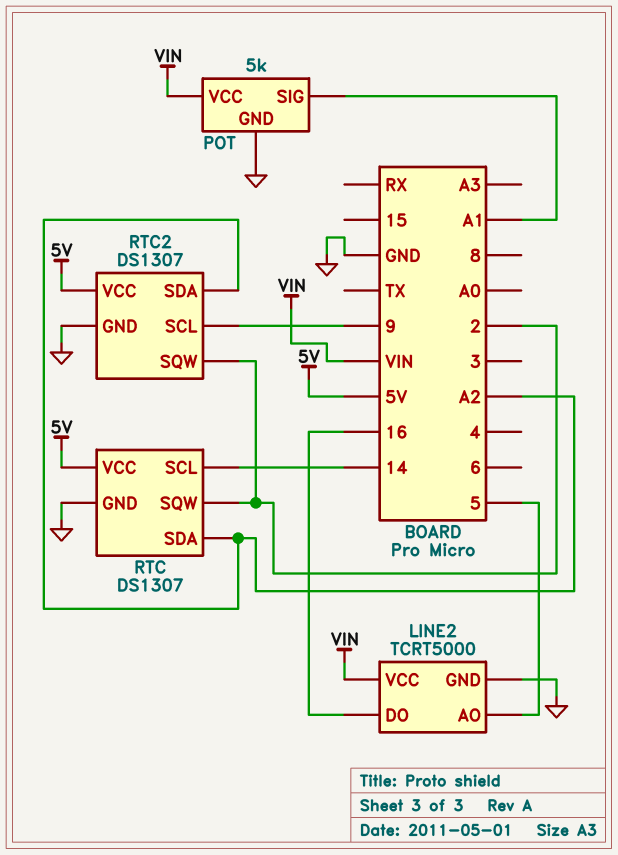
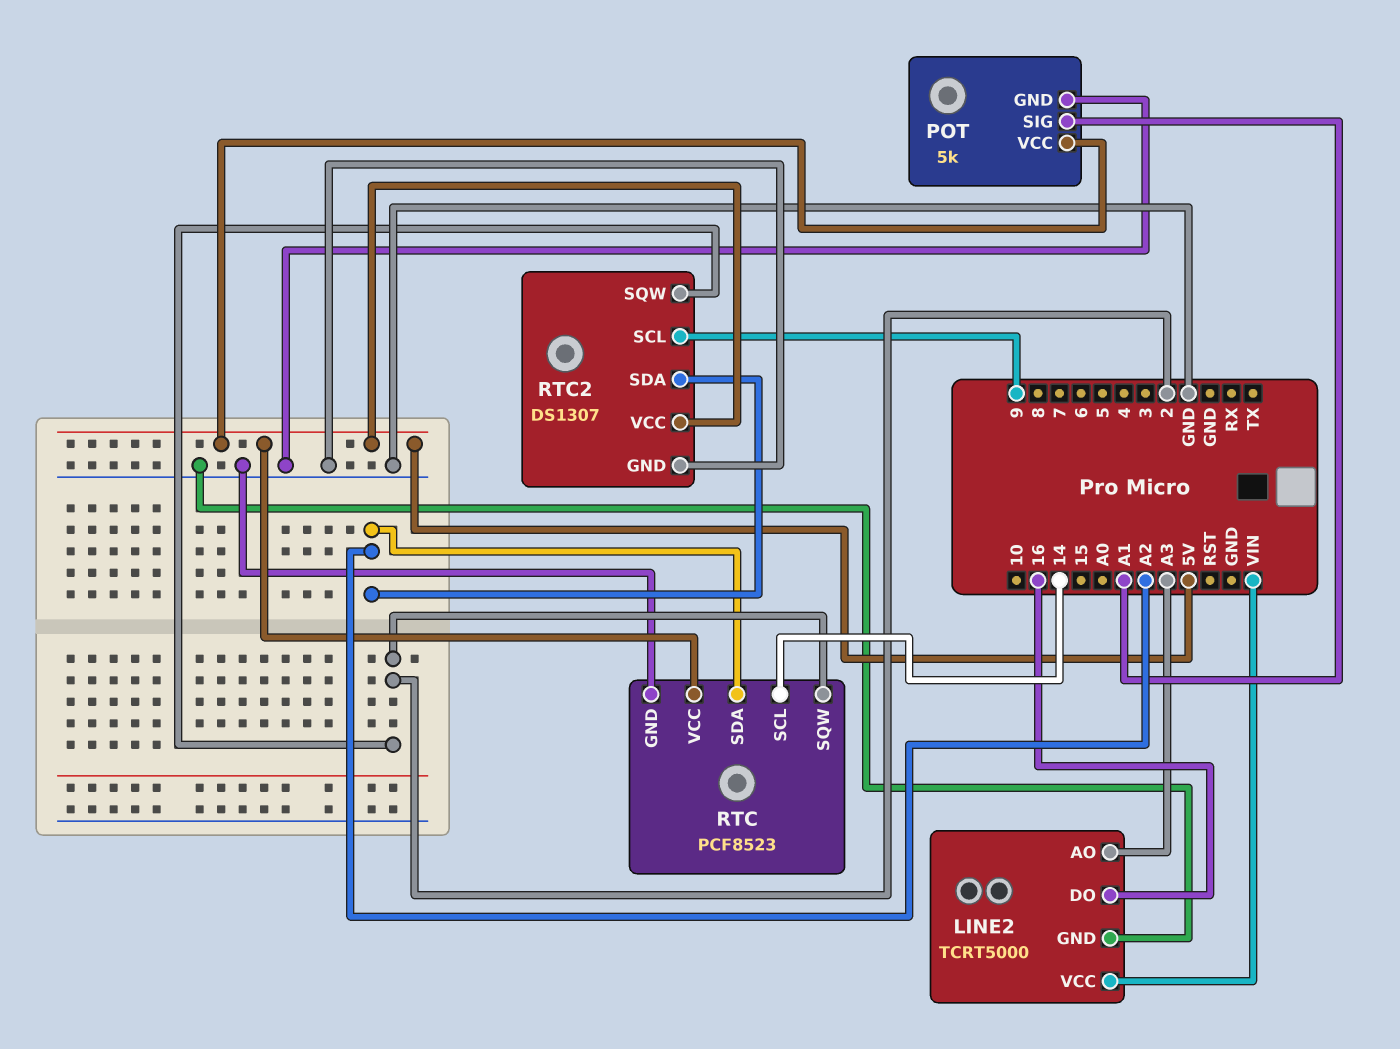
LINE2 pin AO: 5 -> A3
POT pin VCC: VIN -> 5V
RTC: DS1307 -> PCF8523

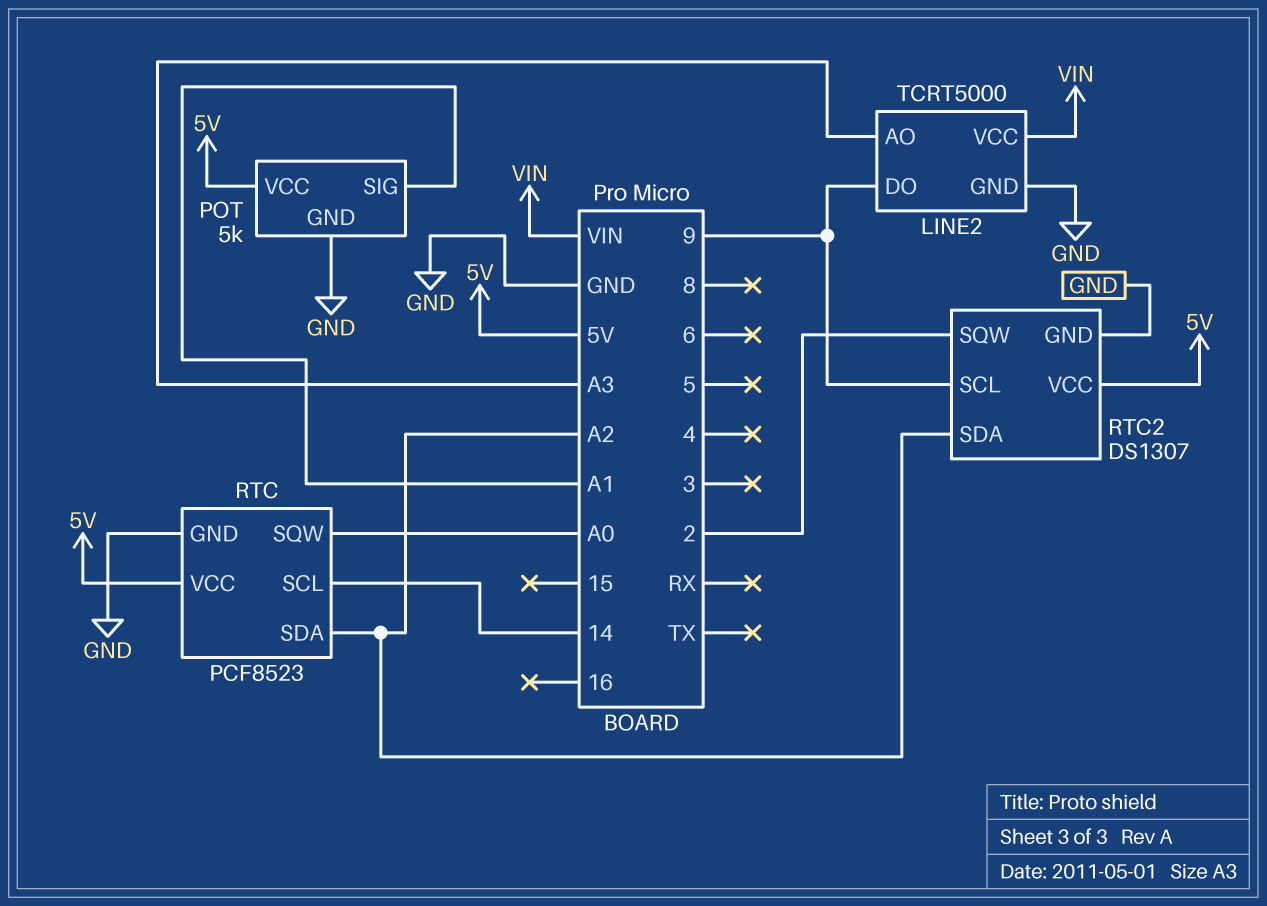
LINE2 pin DO: 16 -> 9
RTC pin SQW: 2 -> A0

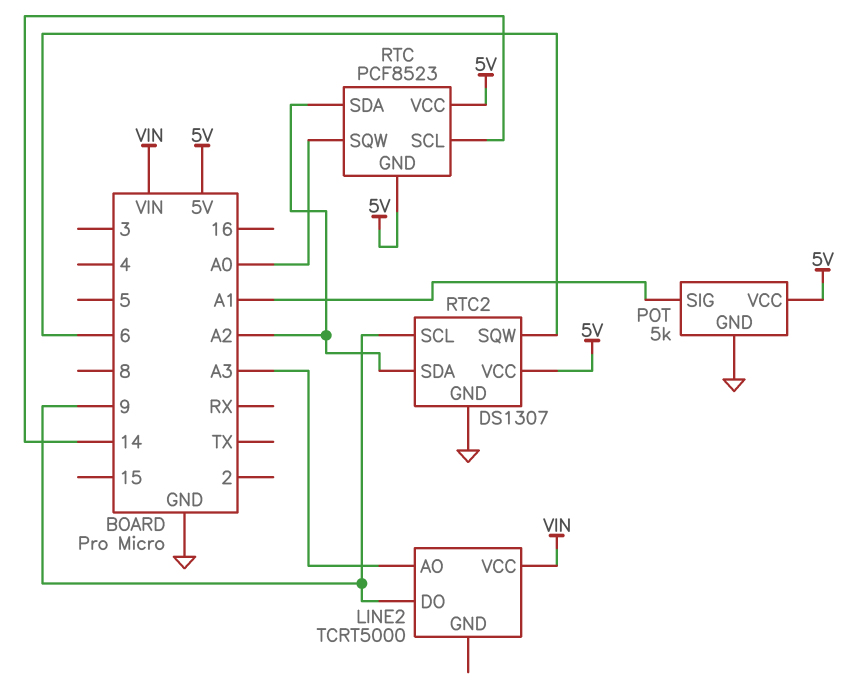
LINE2 pin GND: GND -> none
RTC pin GND: GND -> 5V
RTC2 pin SQW: 2 -> 6

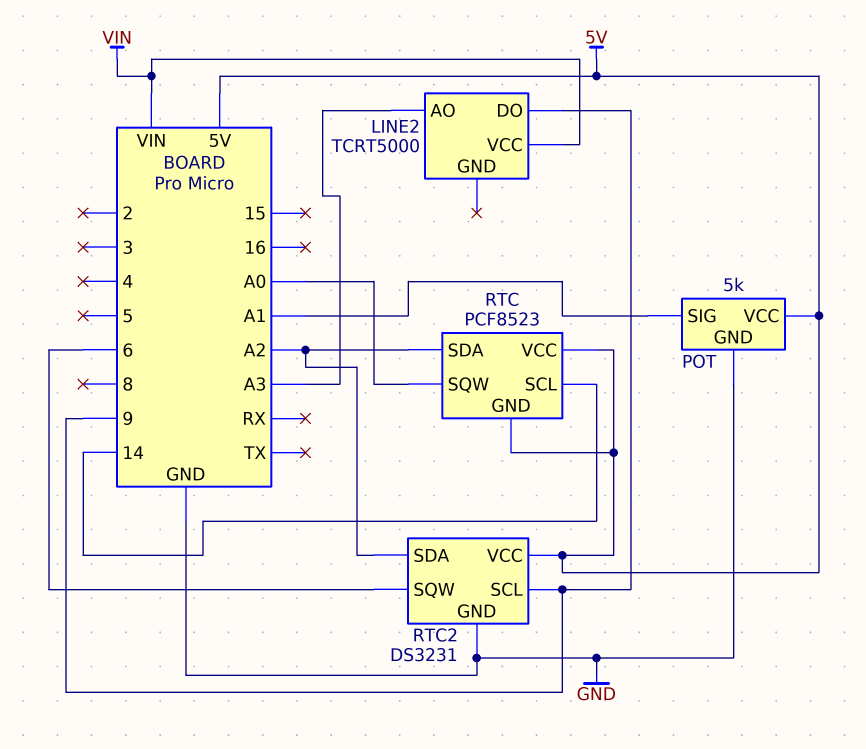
RTC2: DS1307 -> DS3231

